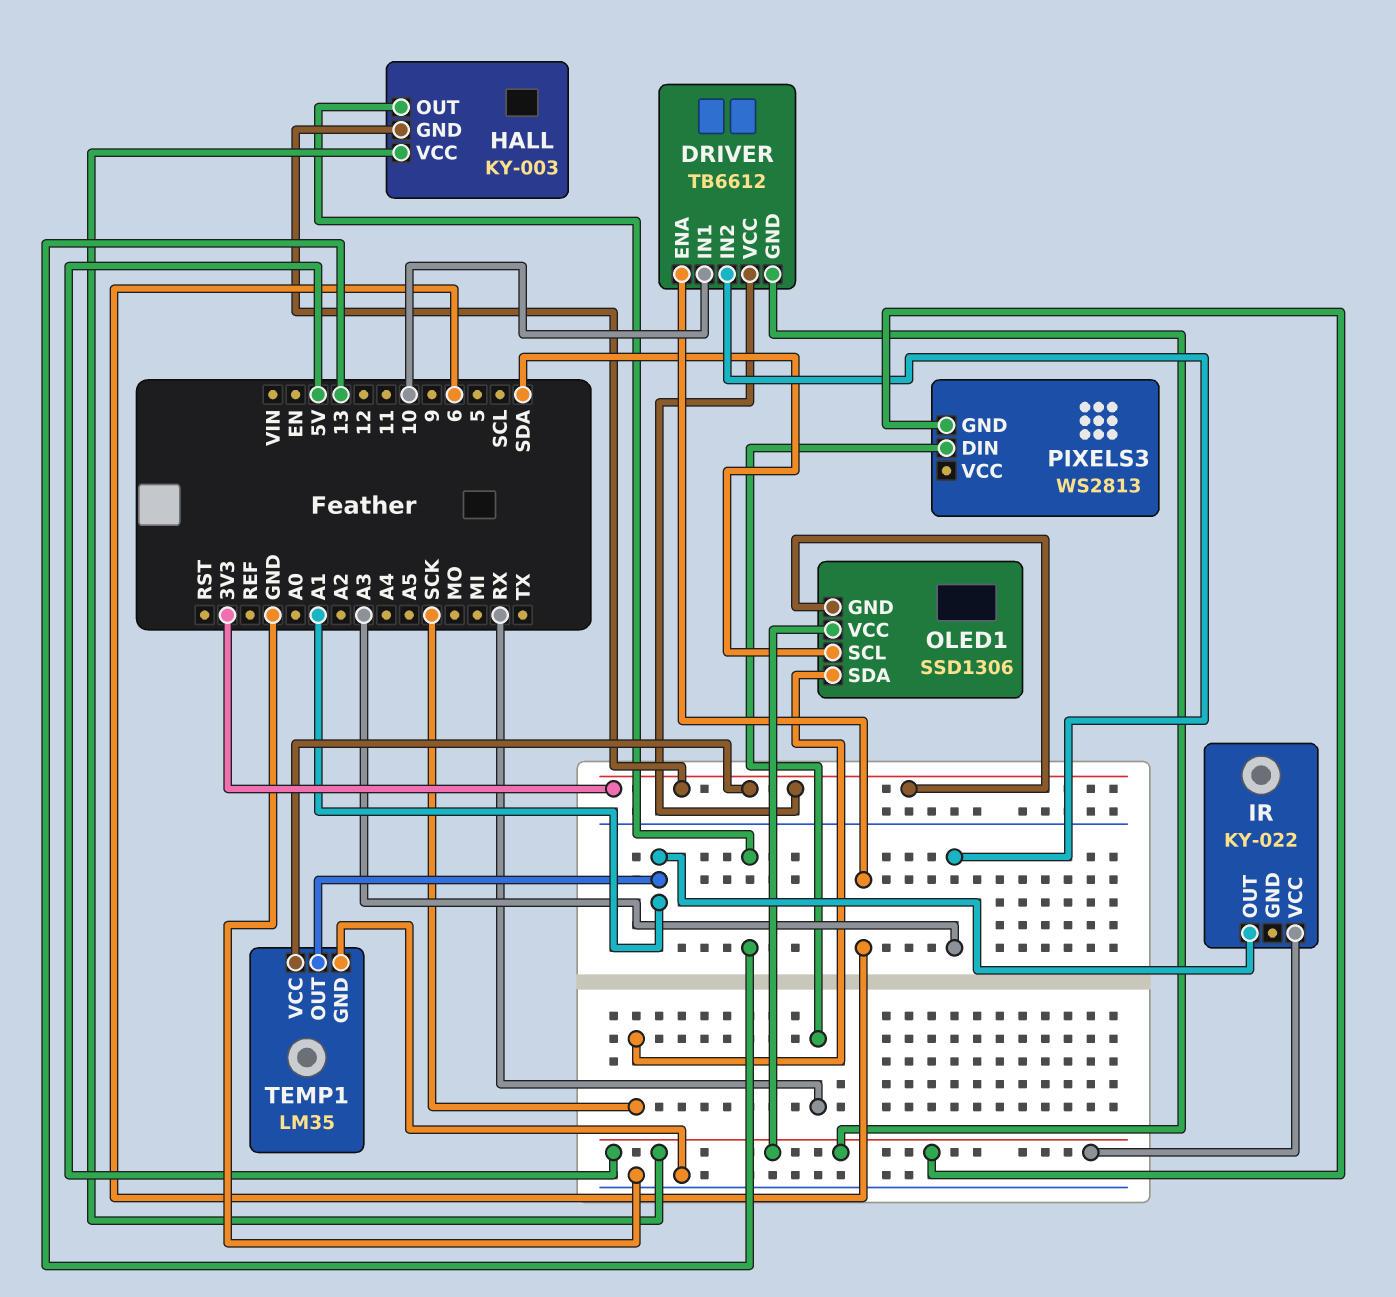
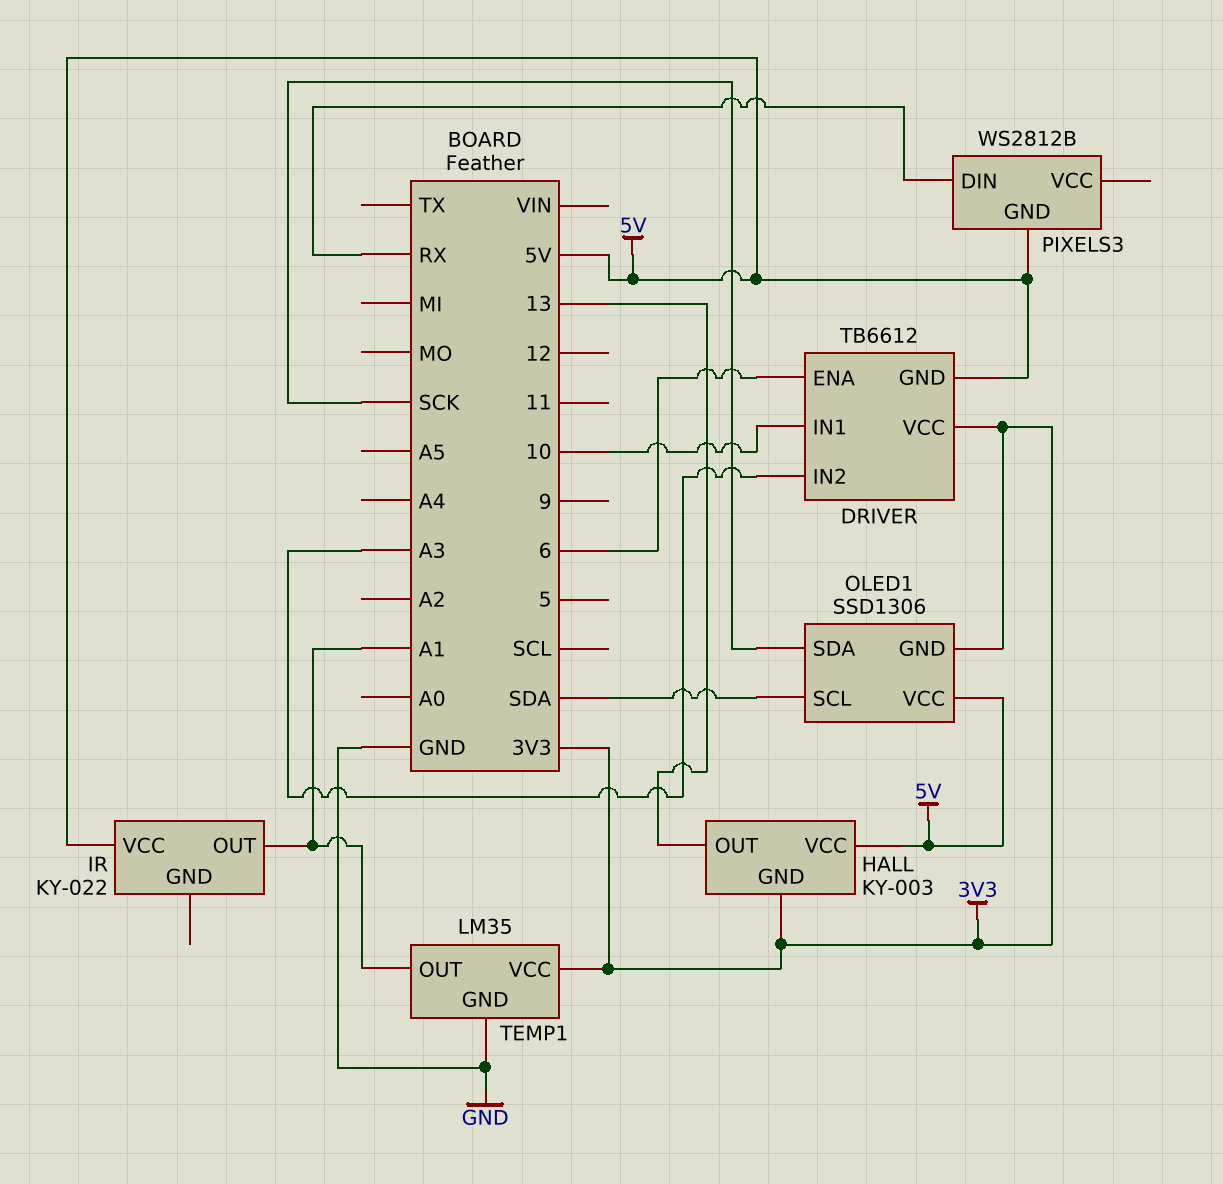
PIXELS3: WS2813 -> WS2812B

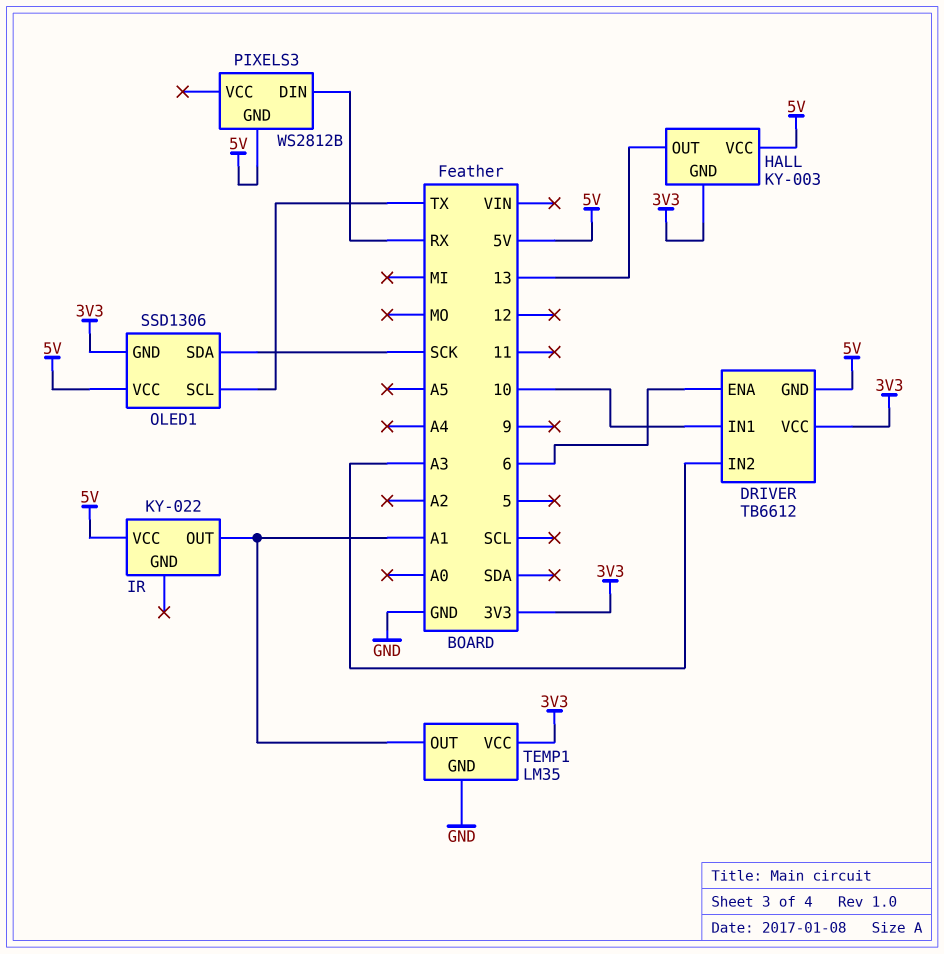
OLED1 pin SCL: SDA -> TX

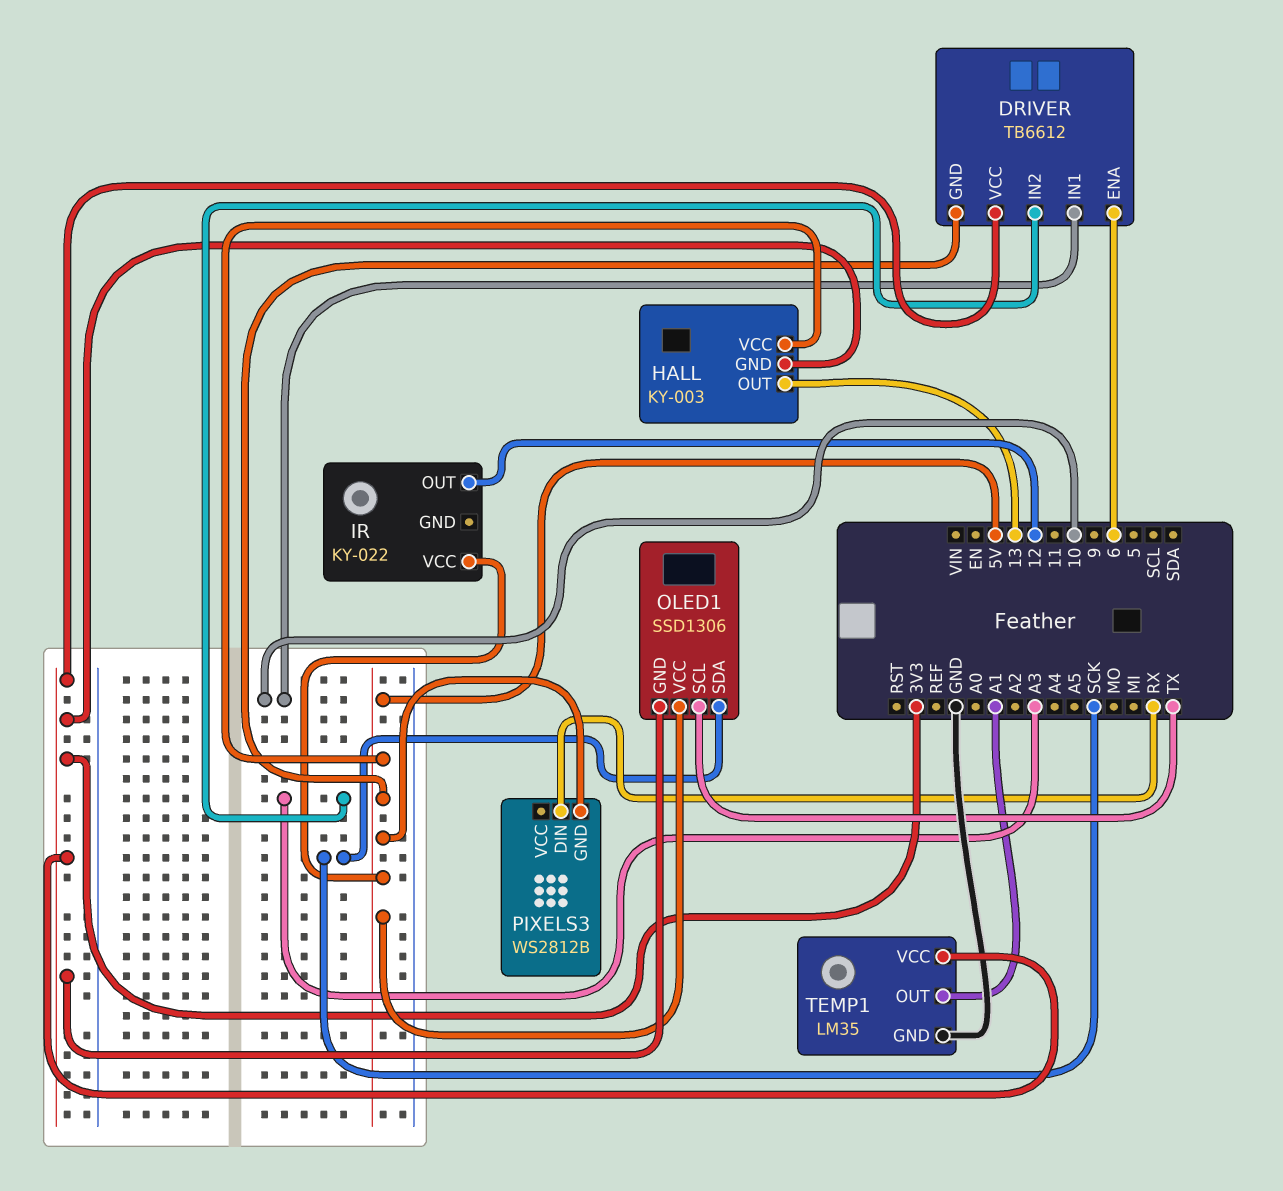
IR pin OUT: A1 -> 12

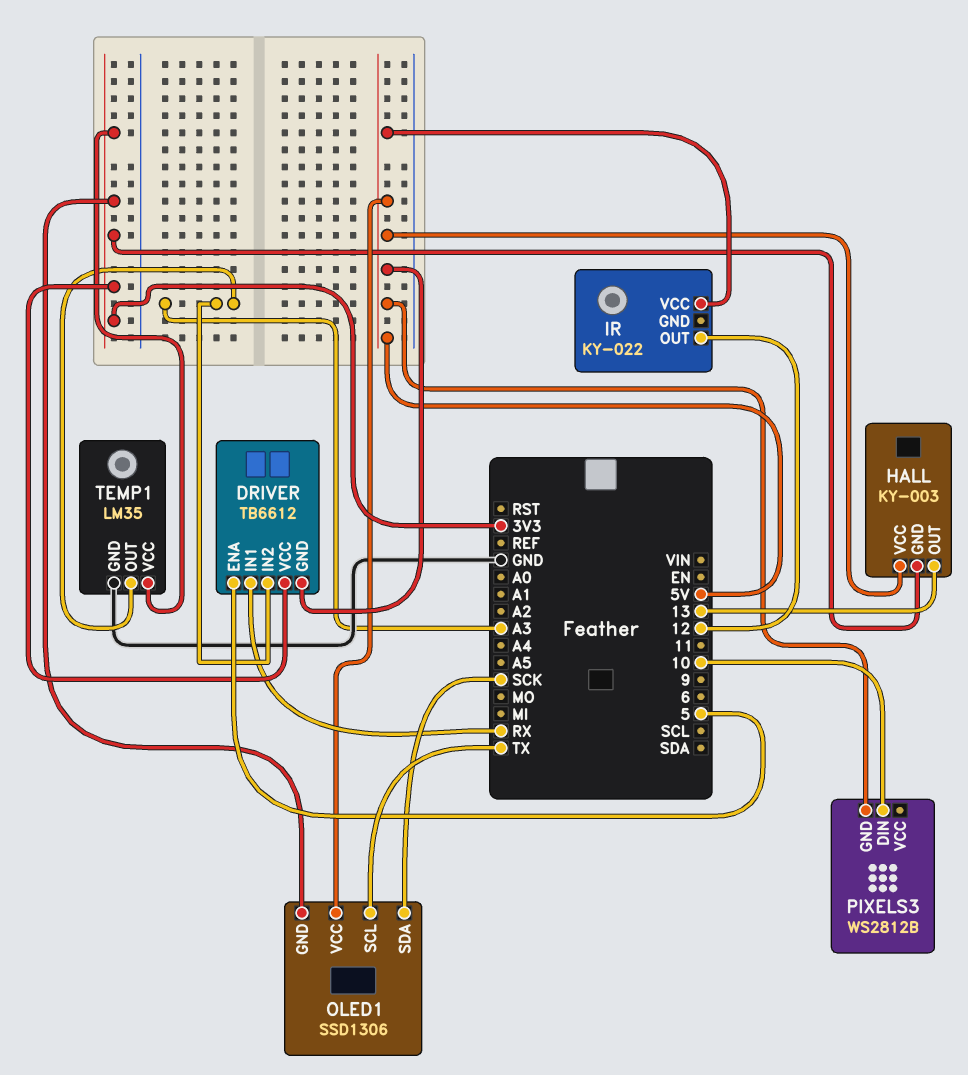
DRIVER pin ENA: 6 -> 5
DRIVER pin IN1: 10 -> RX
PIXELS3 pin DIN: RX -> 10
TEMP1 pin OUT: A1 -> A3

